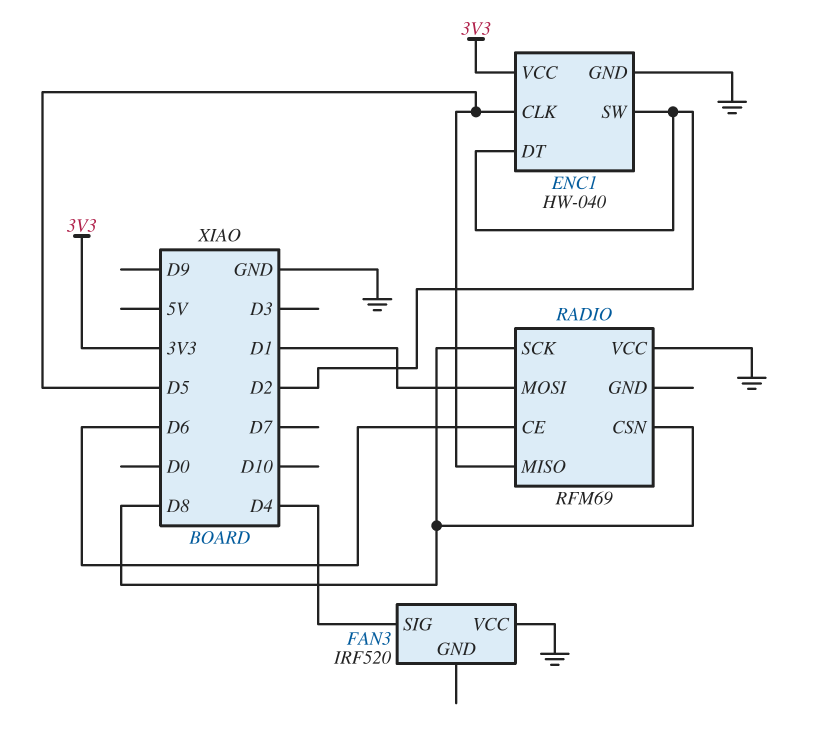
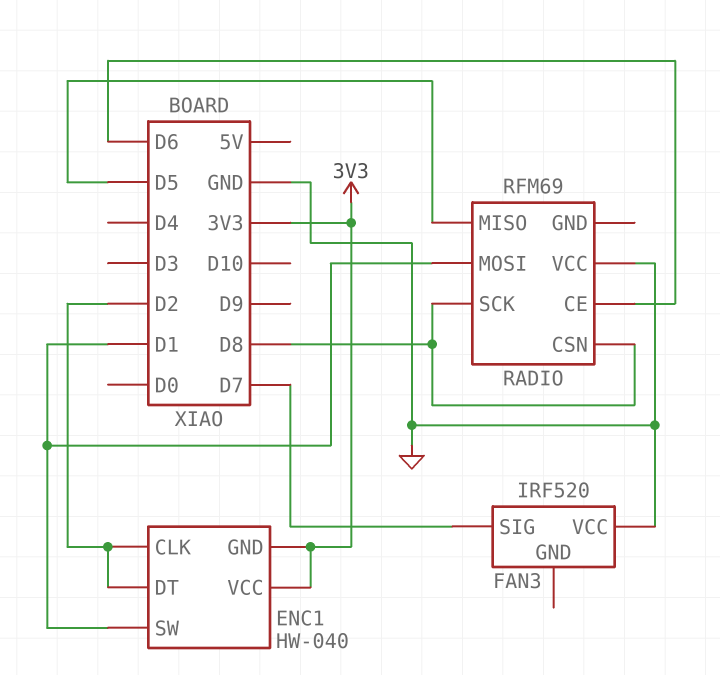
ENC1 pin CLK: D5 -> D2
ENC1 pin GND: GND -> 3V3
ENC1 pin SW: D2 -> D1
FAN3 pin SIG: D4 -> D7

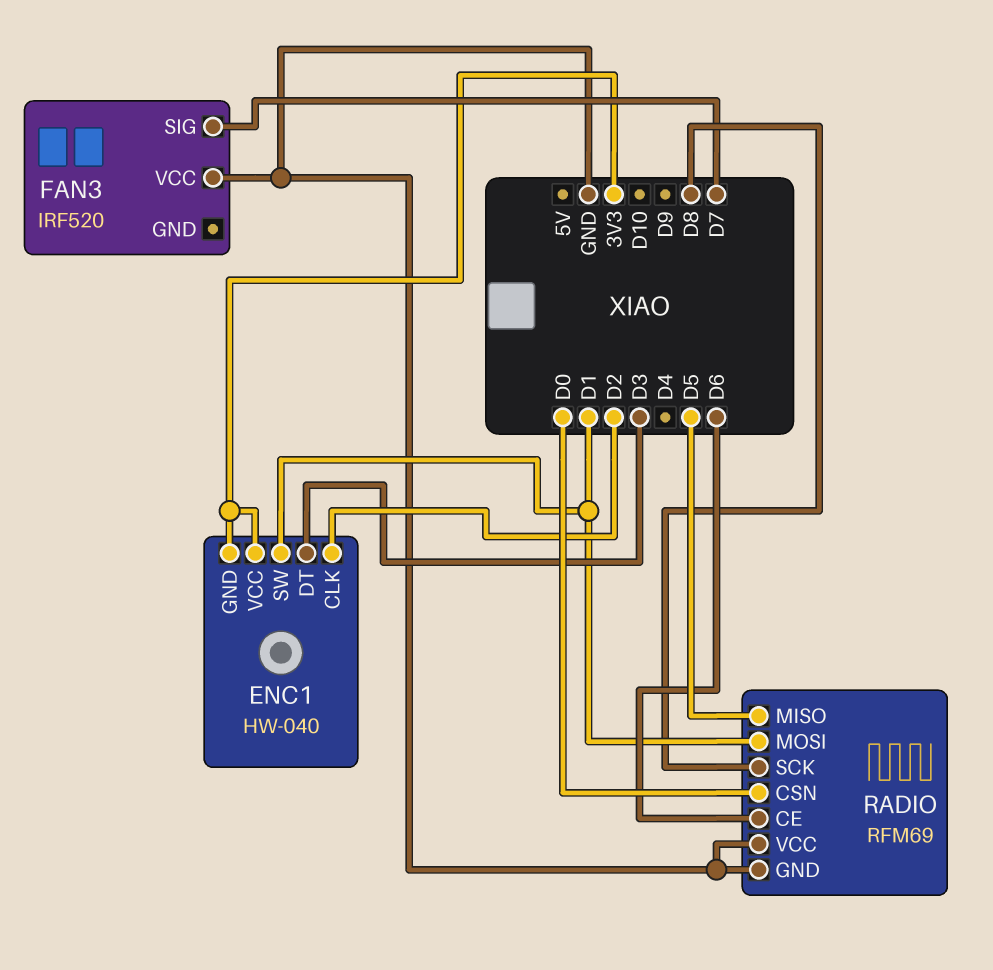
ENC1 pin DT: D2 -> D3
RADIO pin CSN: D8 -> D0
RADIO pin GND: none -> GND

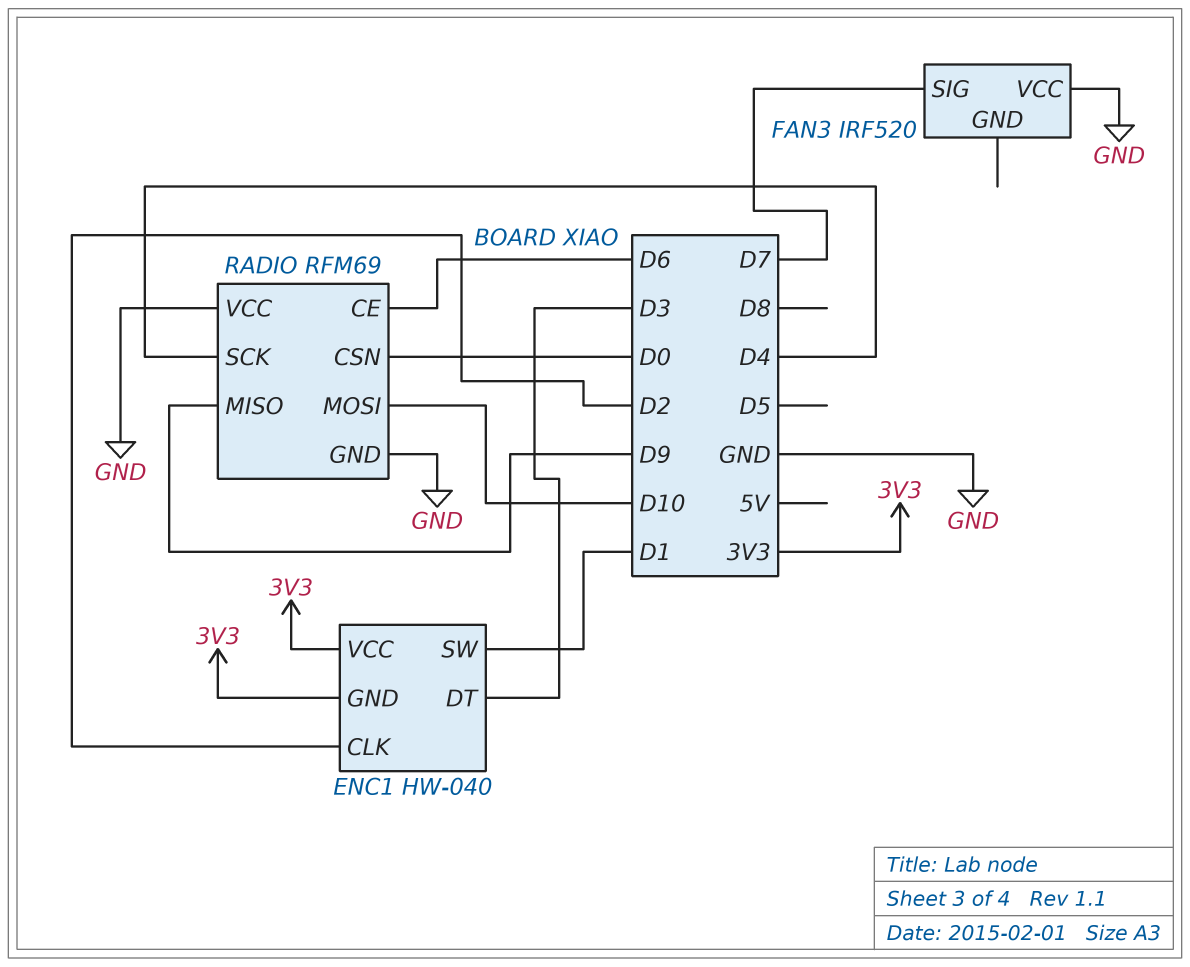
RADIO pin MISO: D5 -> D9
RADIO pin MOSI: D1 -> D10
RADIO pin SCK: D8 -> D4

